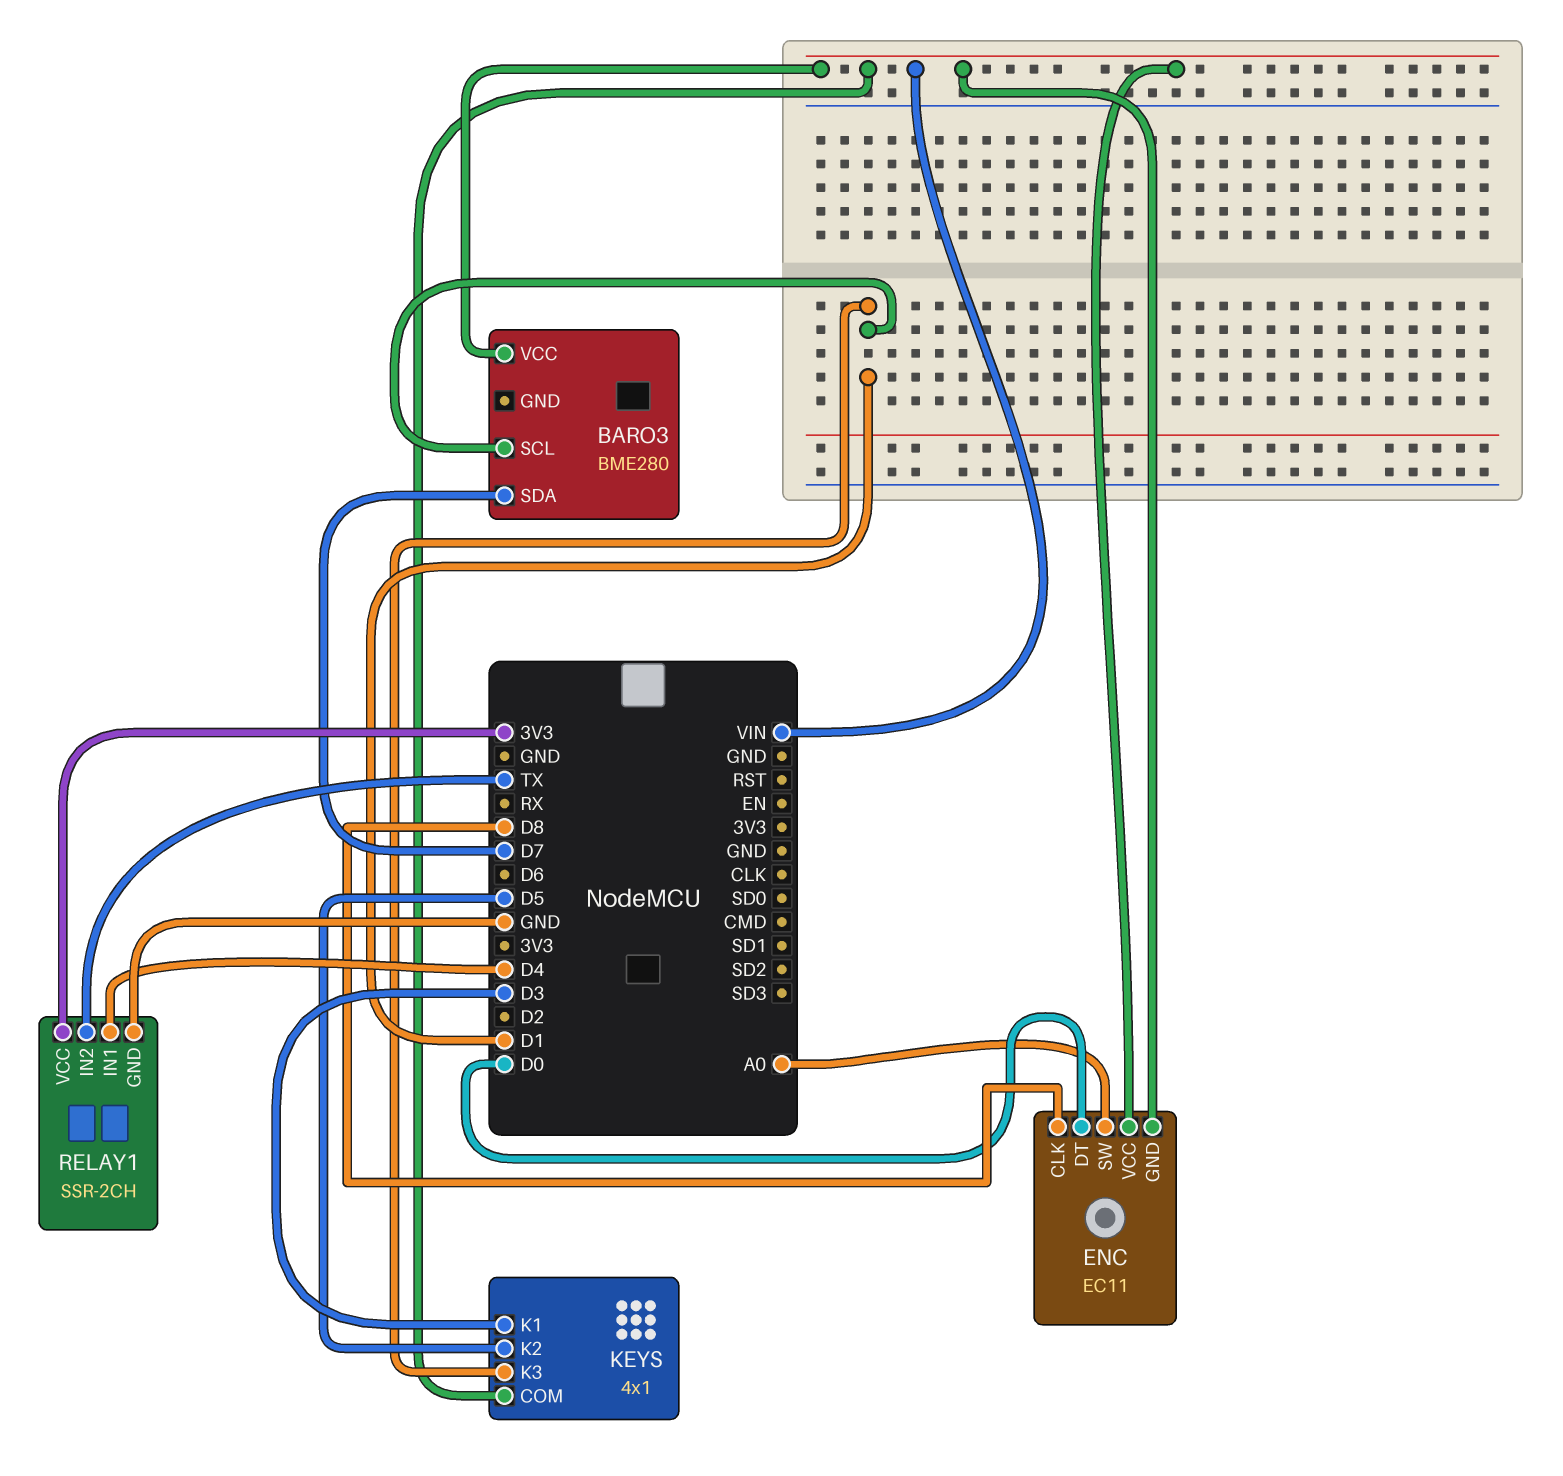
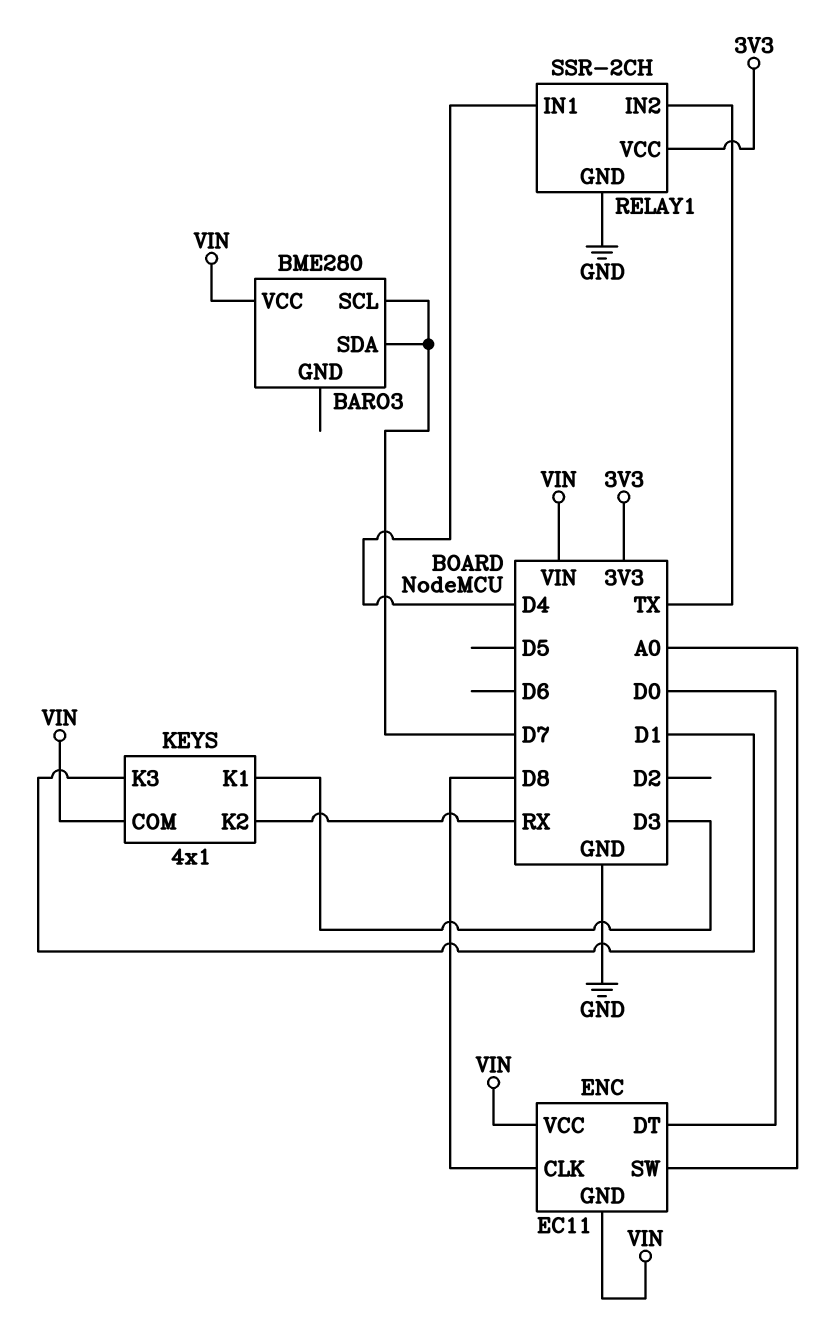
BARO3 pin SCL: D1 -> D7
KEYS pin K2: D5 -> RX

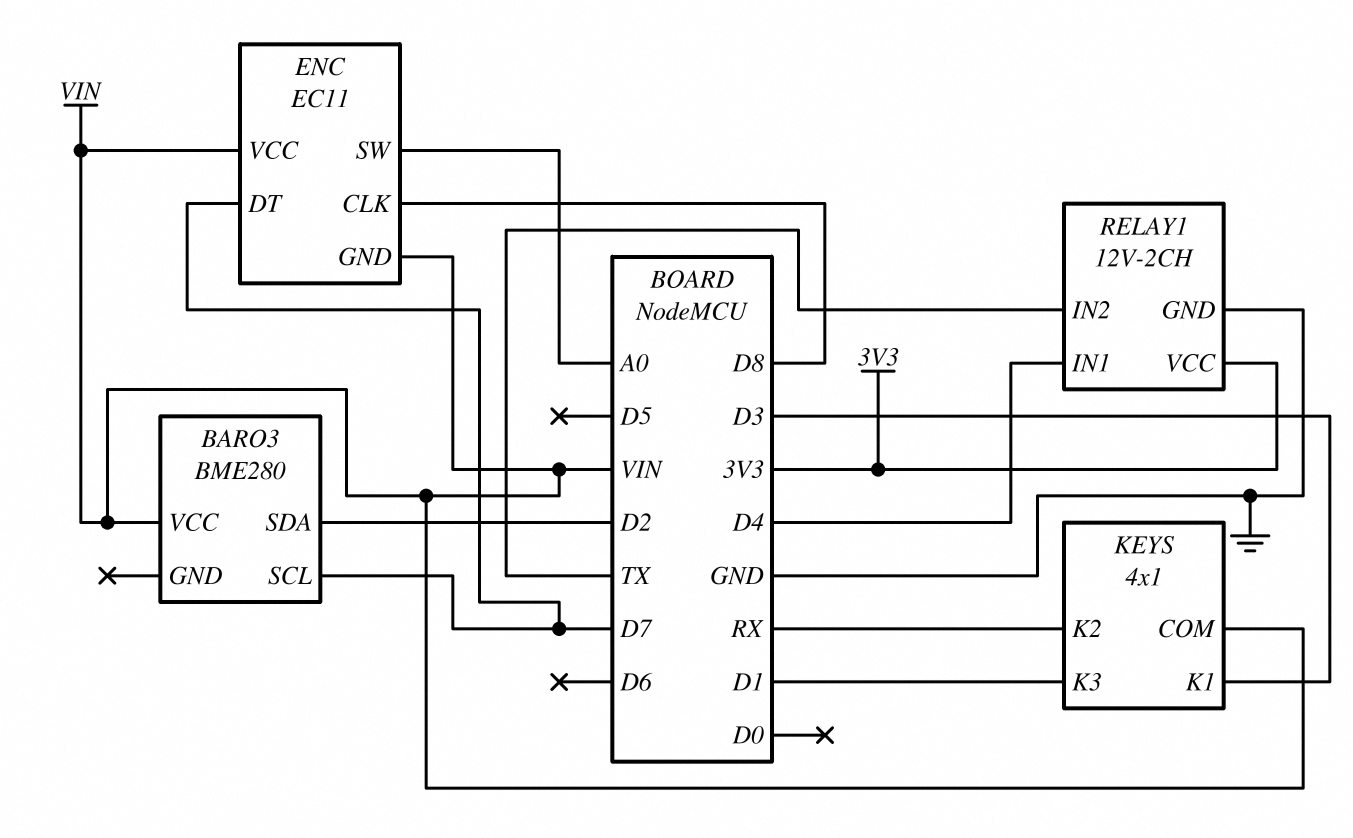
BARO3 pin SDA: D7 -> D2
ENC pin DT: D0 -> D7
RELAY1: SSR-2CH -> 12V-2CH

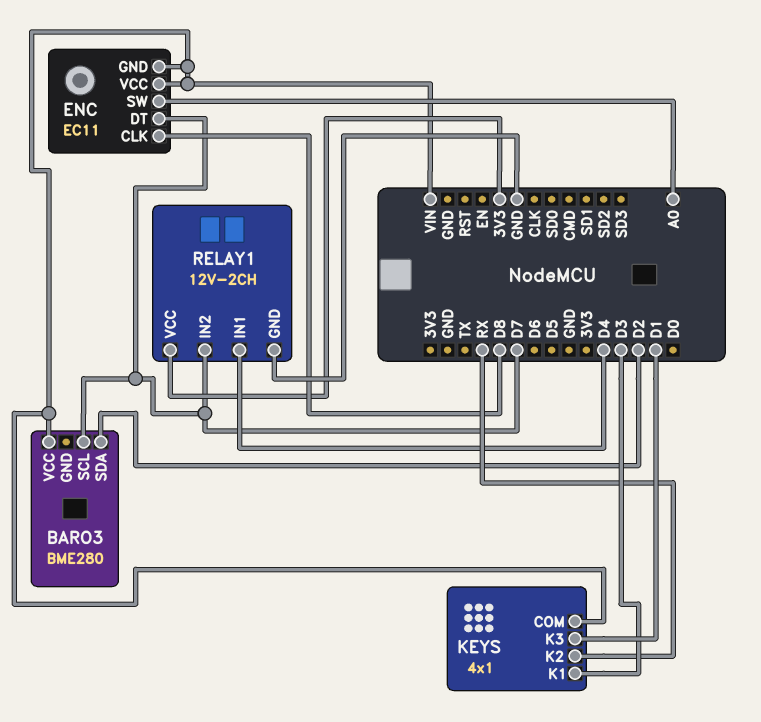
RELAY1 pin IN2: TX -> D7

